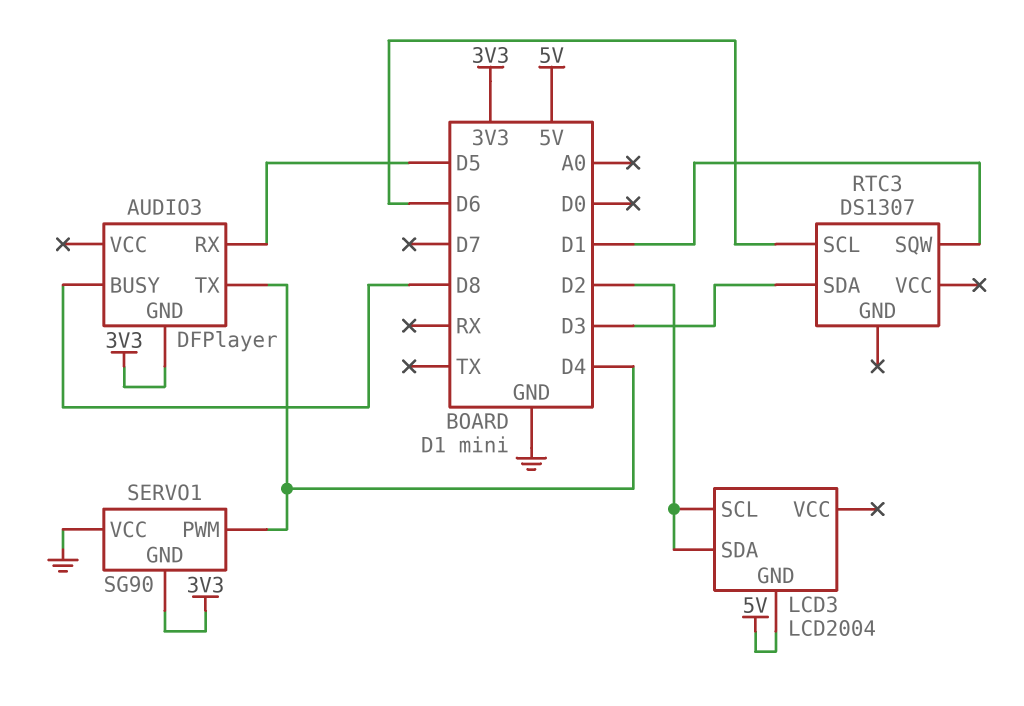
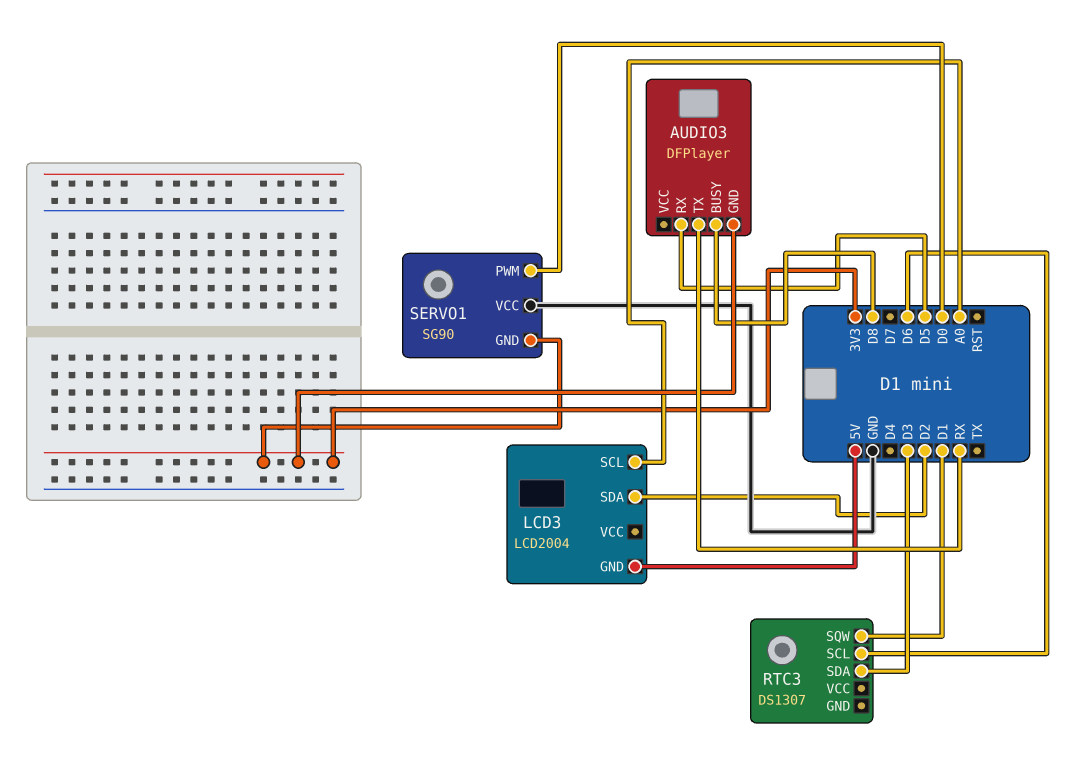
AUDIO3 pin TX: D4 -> RX
LCD3 pin SCL: D2 -> A0
SERVO1 pin PWM: D4 -> D0

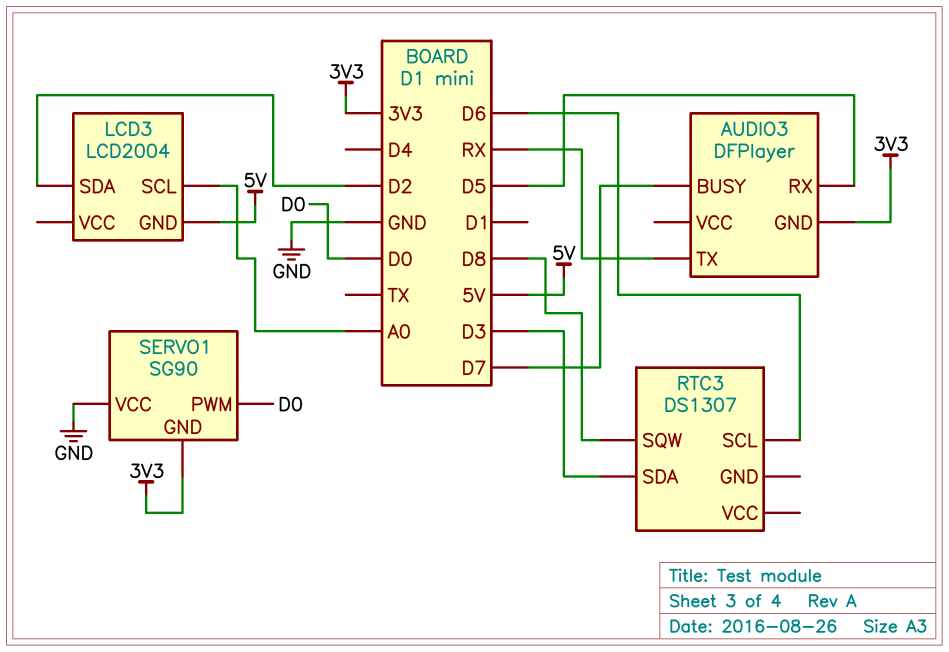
AUDIO3 pin BUSY: D8 -> D7
RTC3 pin SQW: D1 -> D8

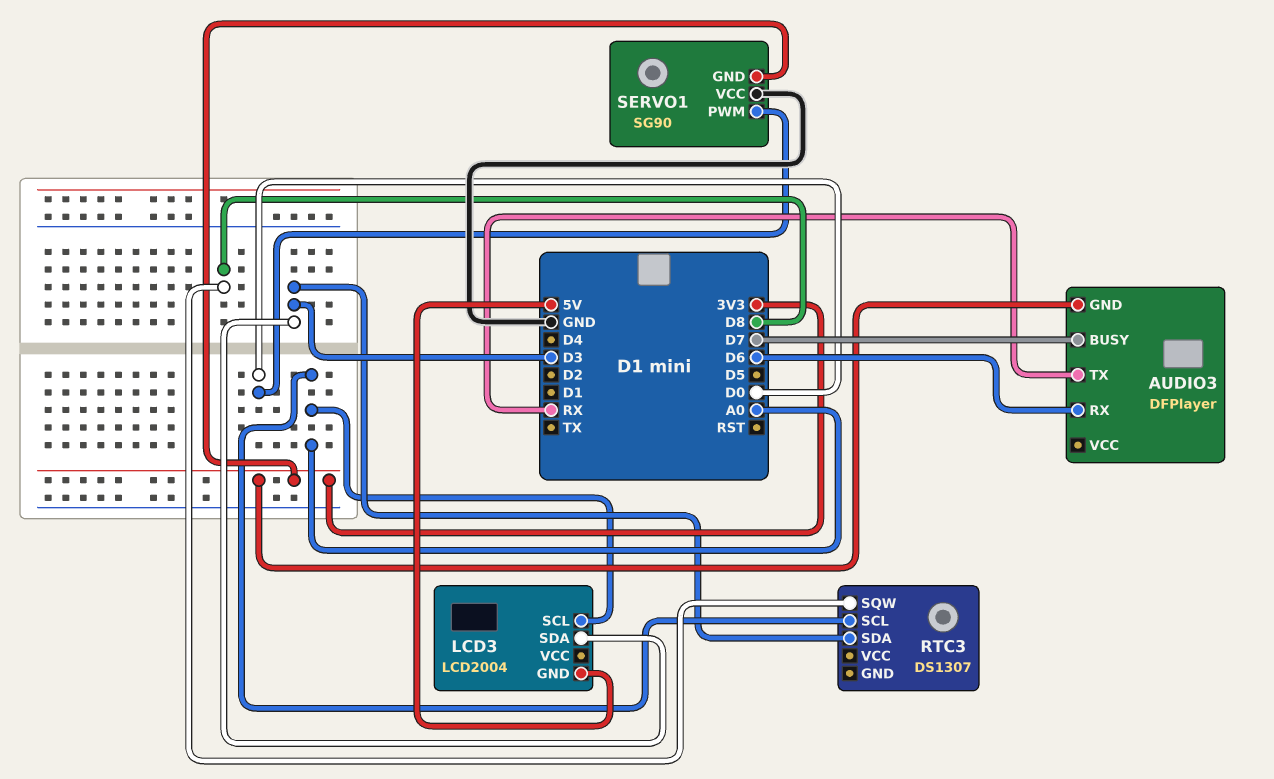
AUDIO3 pin RX: D5 -> D6
LCD3 pin SDA: D2 -> D3
RTC3 pin SCL: D6 -> A0

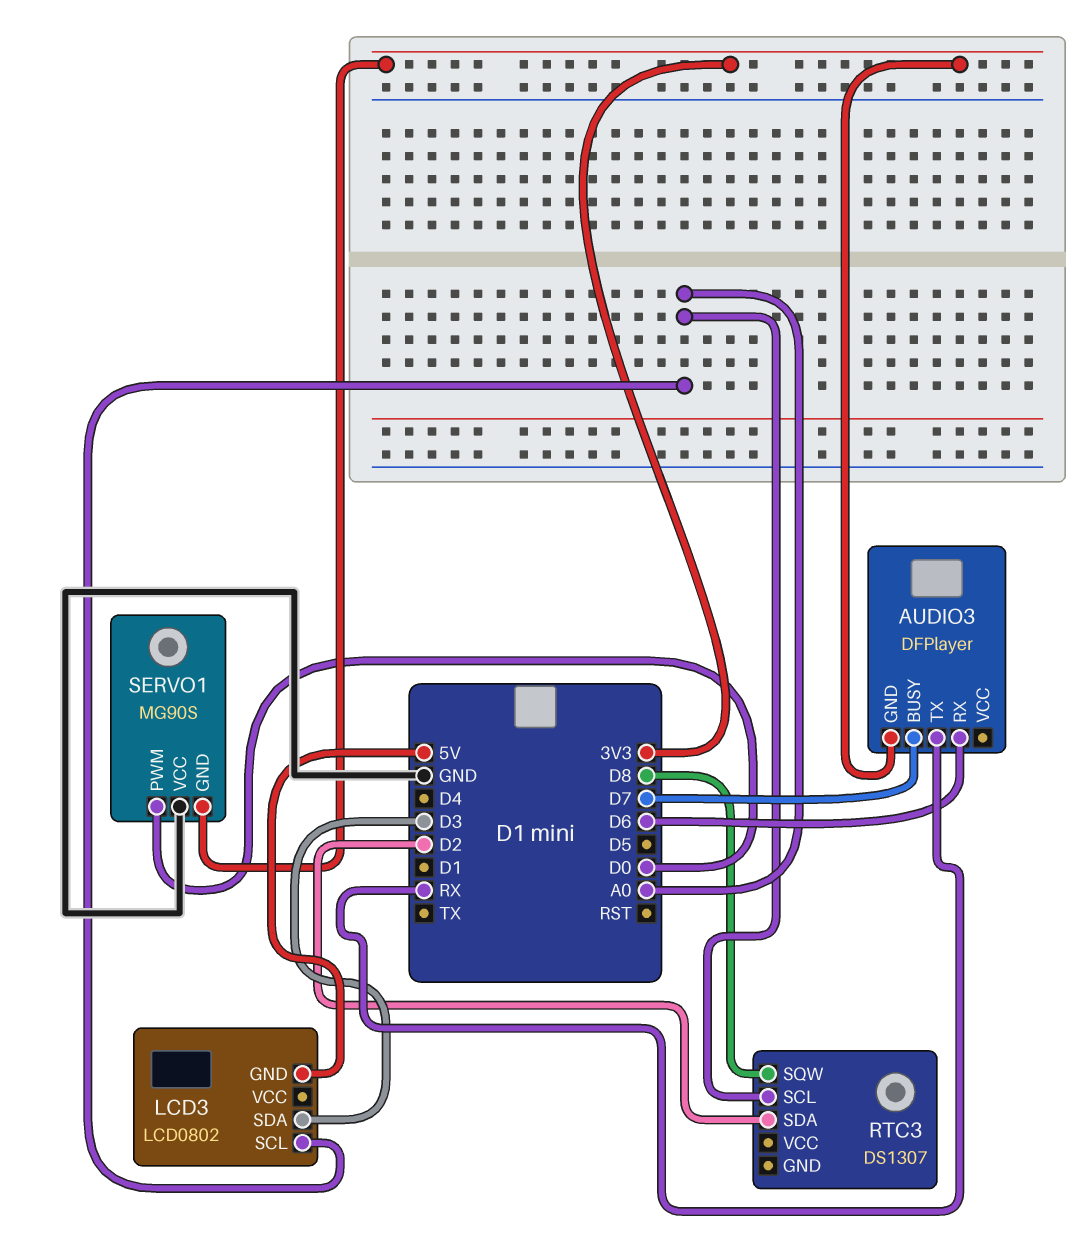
LCD3: LCD2004 -> LCD0802
RTC3 pin SDA: D3 -> D2
SERVO1: SG90 -> MG90S

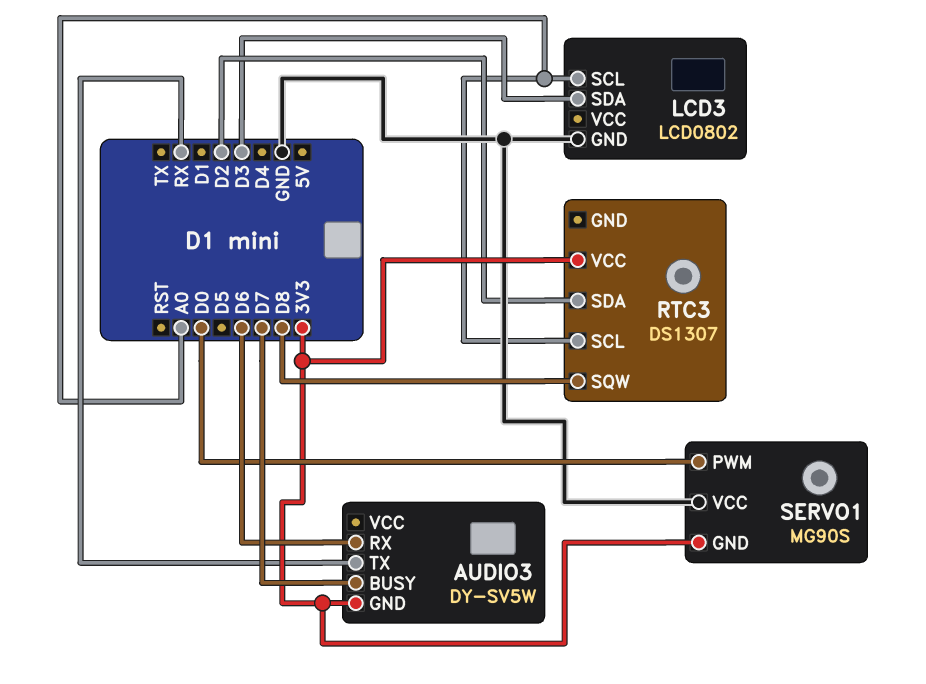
AUDIO3: DFPlayer -> DY-SV5W
LCD3 pin GND: 5V -> GND
RTC3 pin VCC: none -> 3V3

